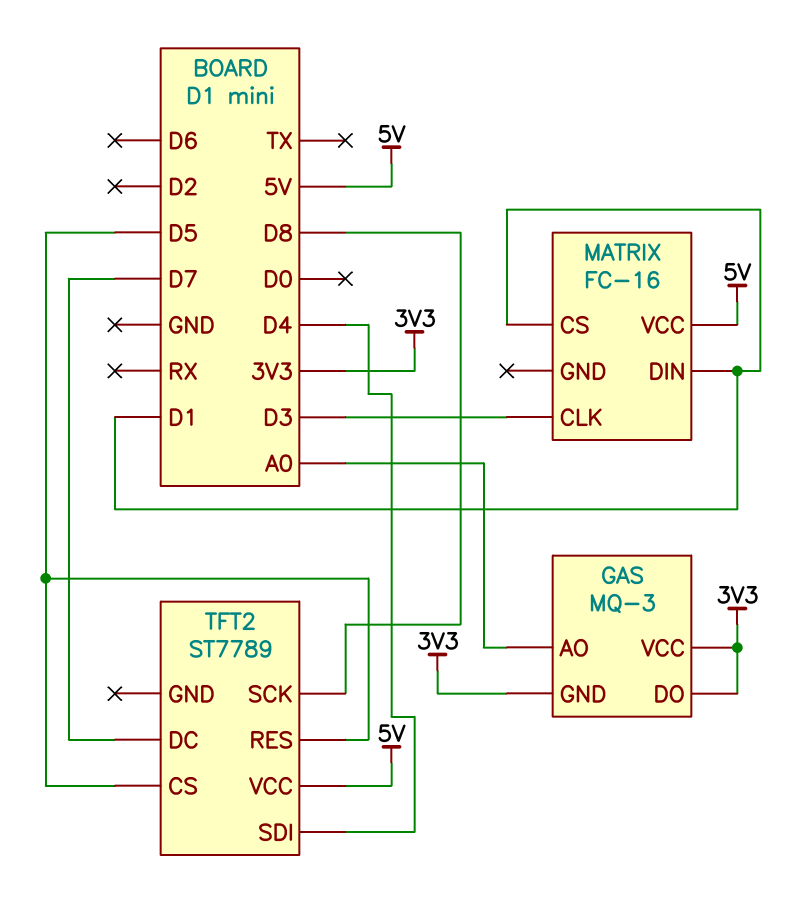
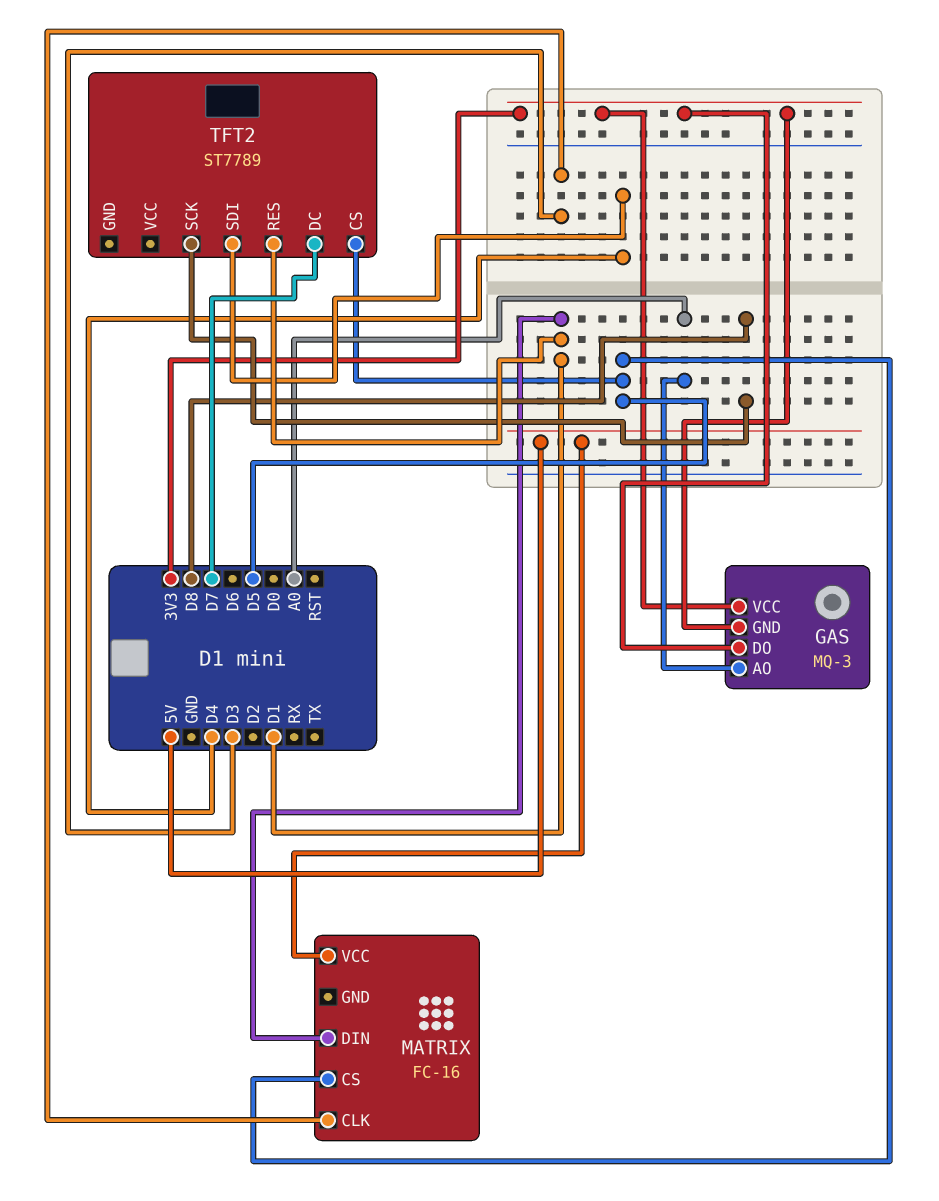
MATRIX pin CS: D1 -> D5
TFT2 pin RES: D5 -> D1
TFT2 pin VCC: 5V -> none

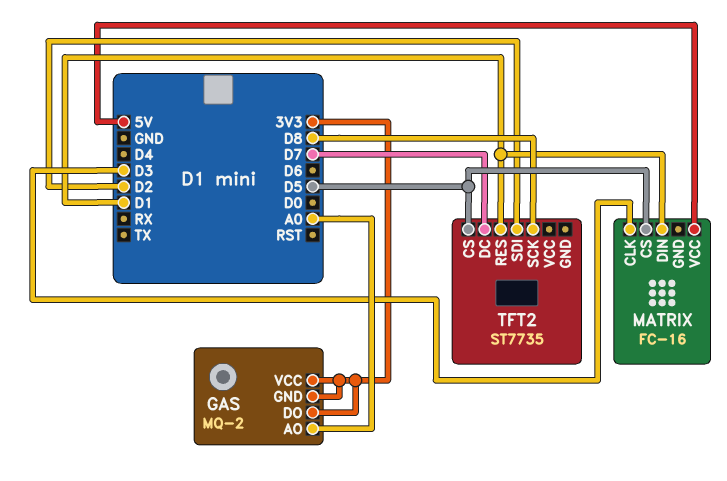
GAS: MQ-3 -> MQ-2
TFT2: ST7789 -> ST7735
TFT2 pin SDI: D4 -> D2

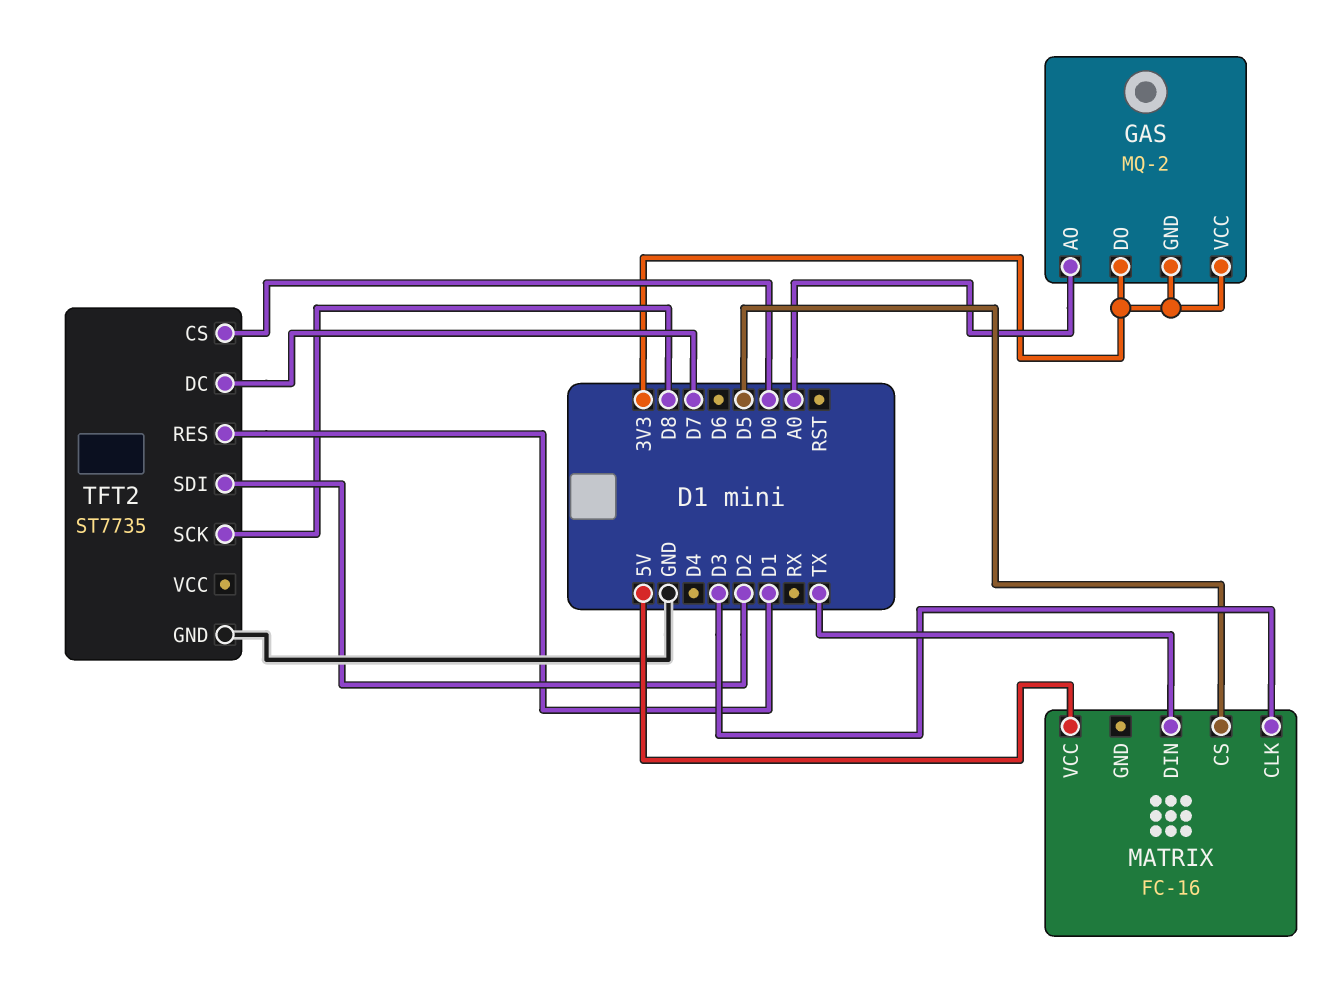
MATRIX pin DIN: D1 -> TX
TFT2 pin CS: D5 -> D0
TFT2 pin GND: none -> GND

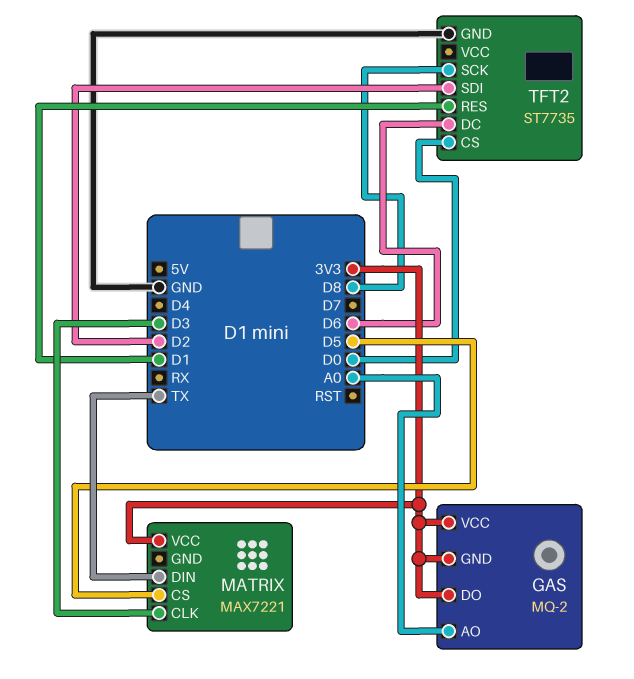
MATRIX: FC-16 -> MAX7221
MATRIX pin VCC: 5V -> 3V3
TFT2 pin DC: D7 -> D6

